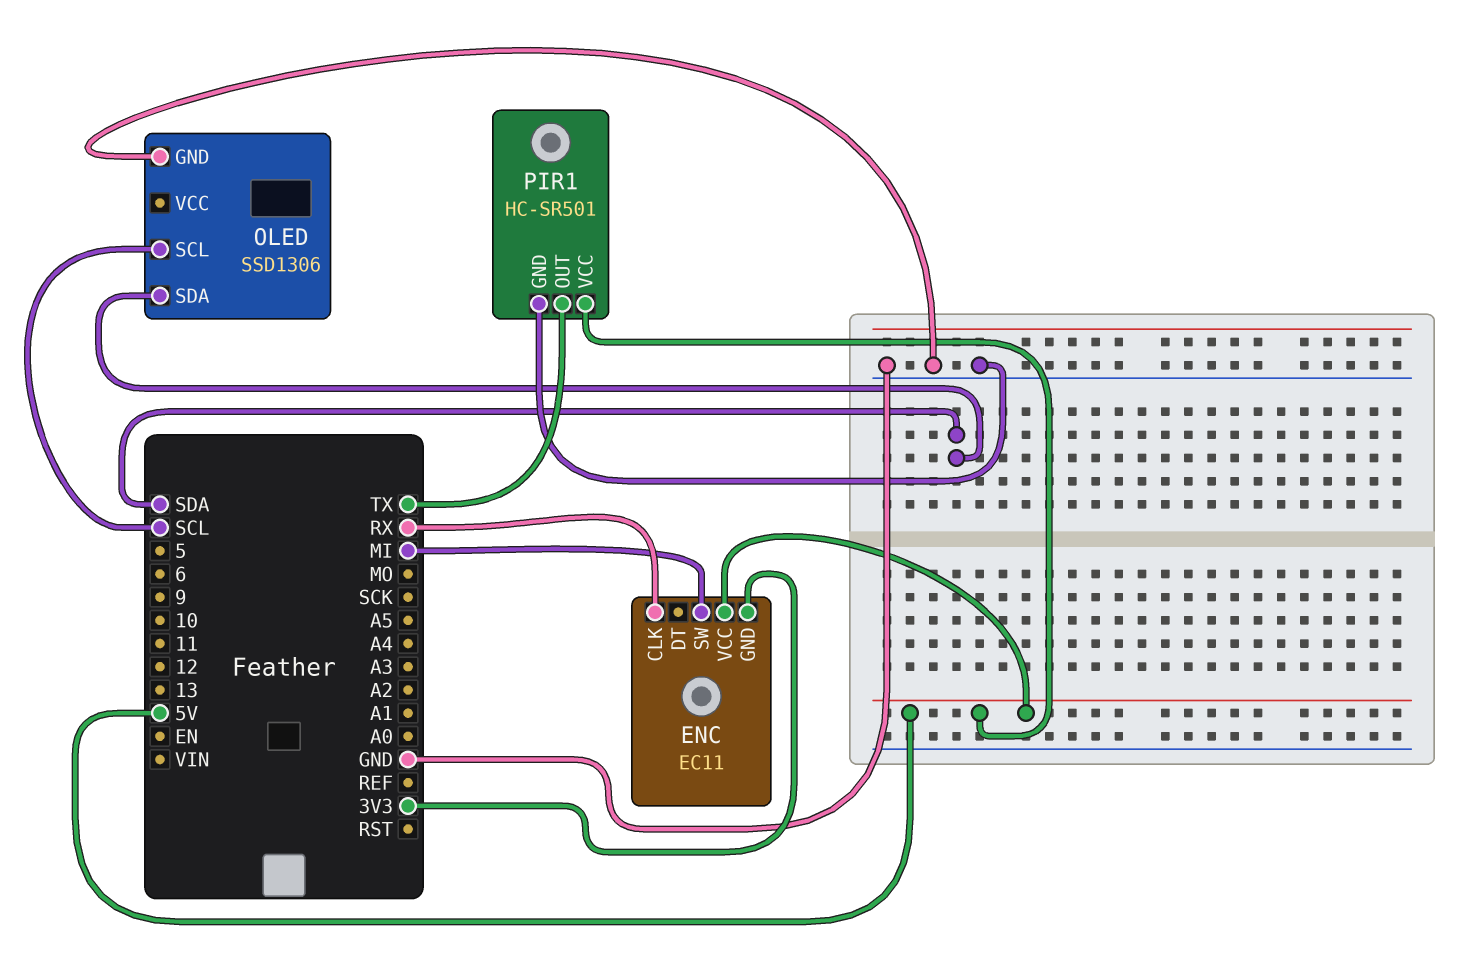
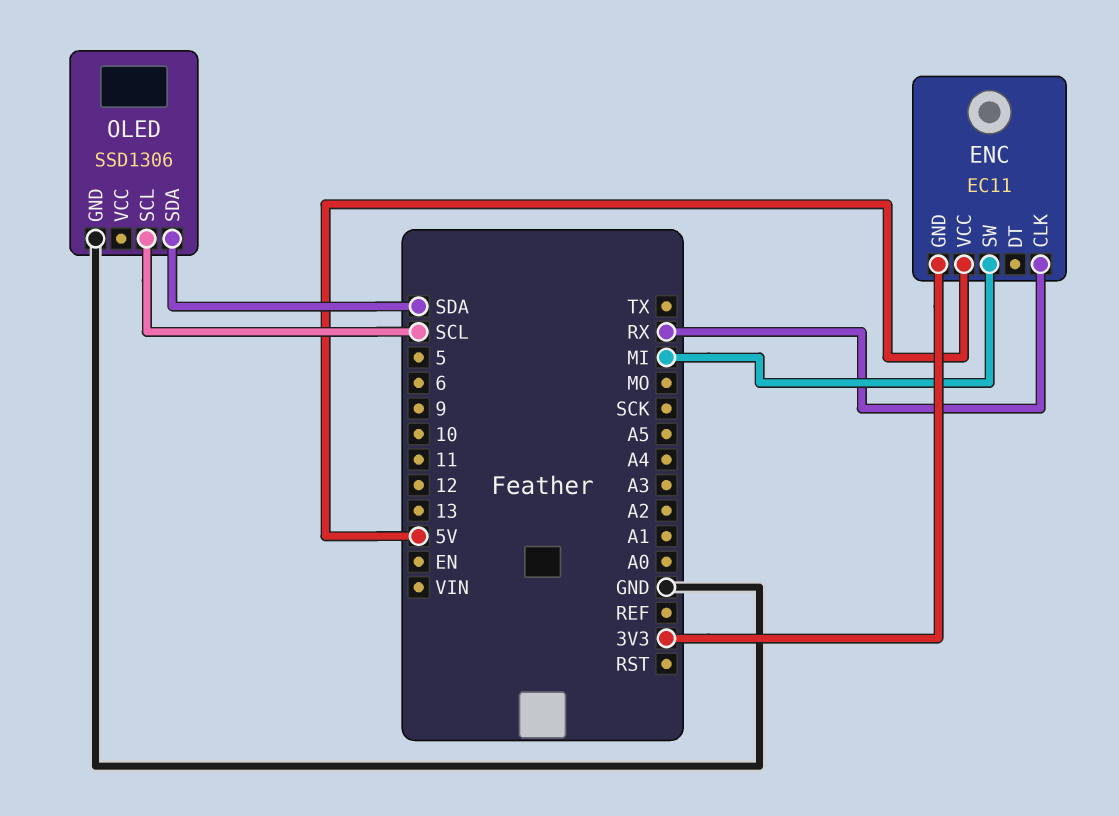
PIR1: HC-SR501 -> none
PIR1 pin GND: GND -> none
PIR1 pin OUT: TX -> none
PIR1 pin VCC: 5V -> none

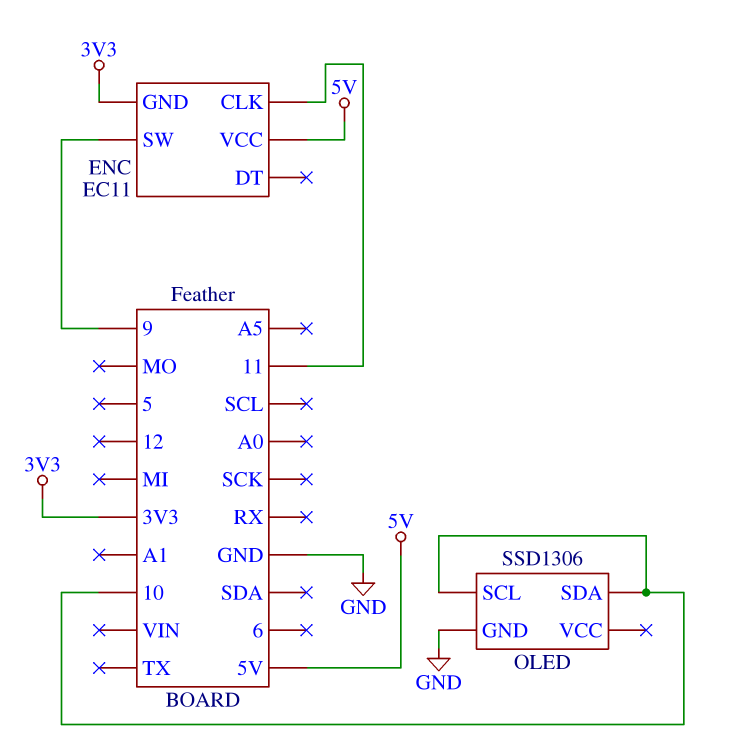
ENC pin CLK: RX -> 11
ENC pin SW: MI -> 9
OLED pin SCL: SCL -> 10
OLED pin SDA: SDA -> 10

